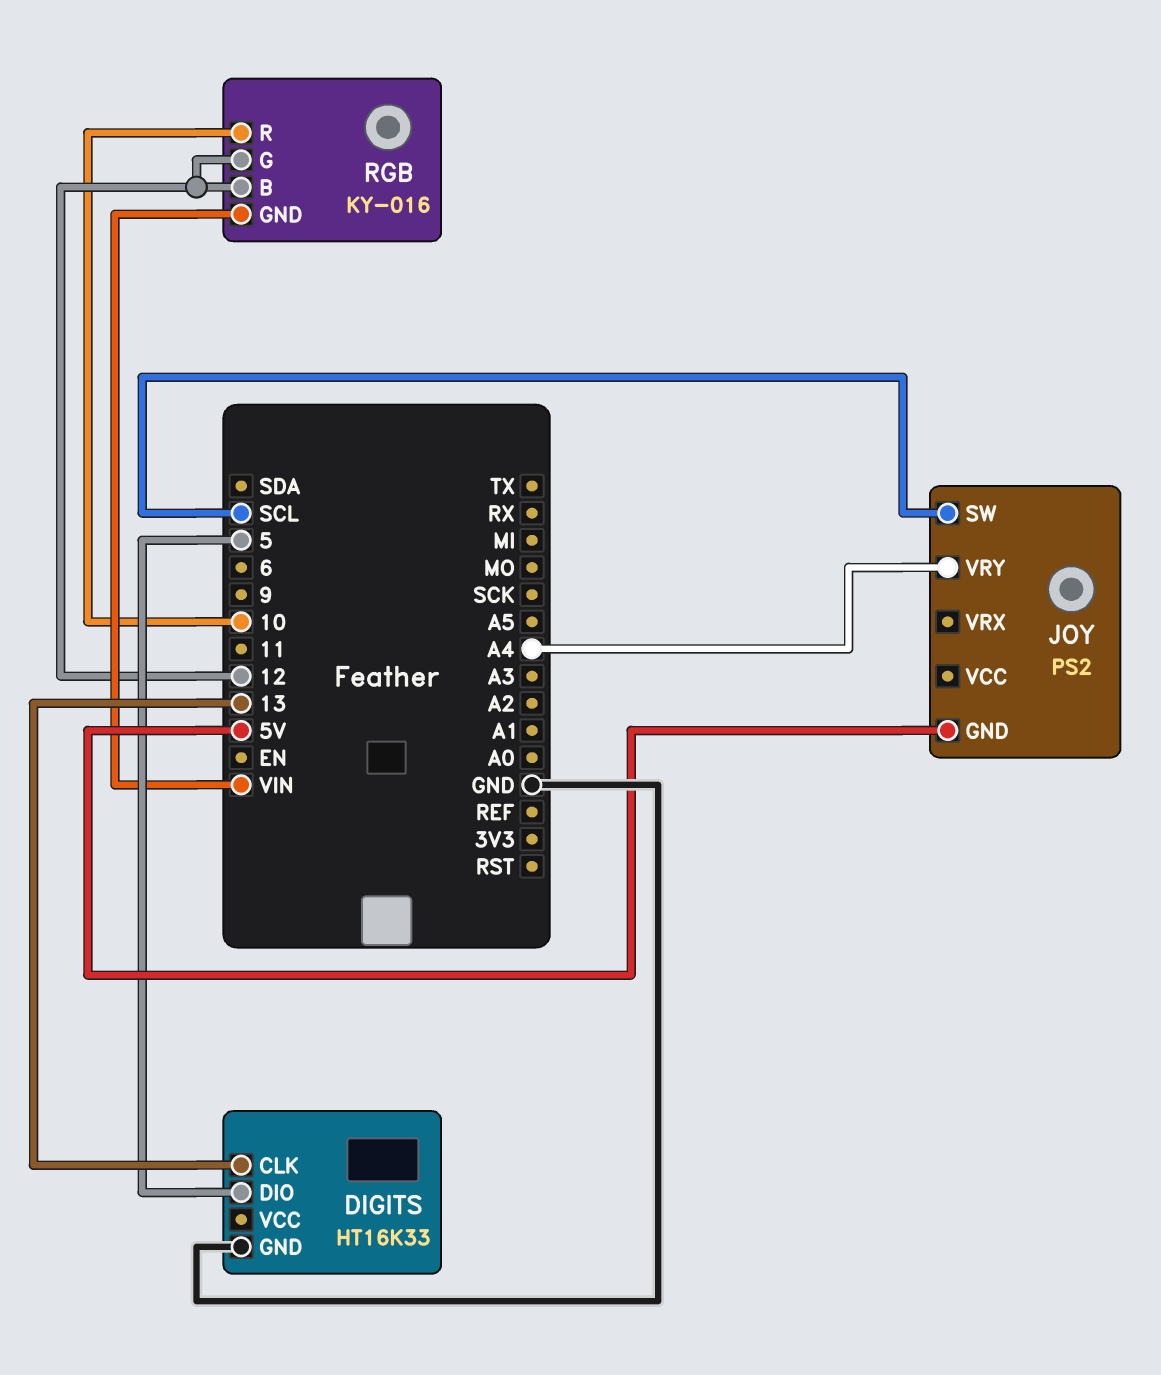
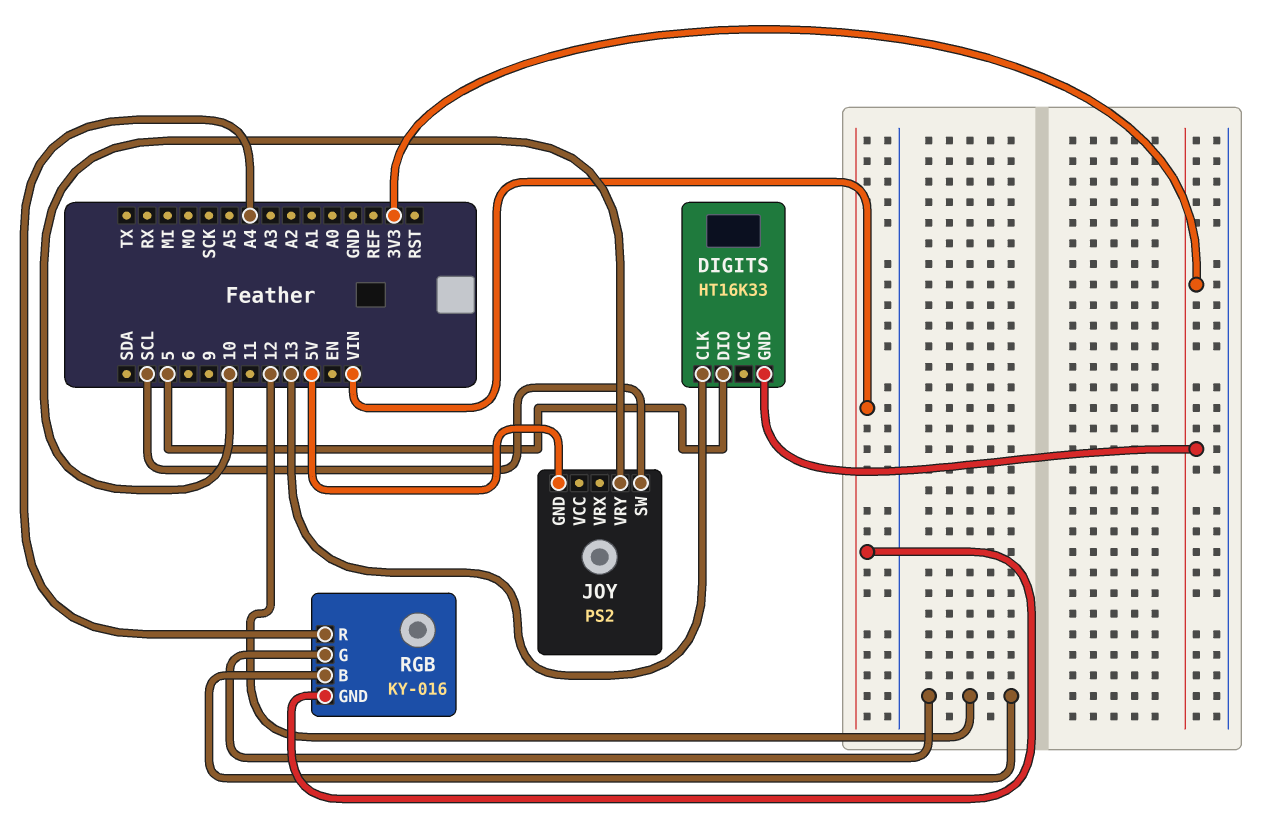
DIGITS pin GND: GND -> 3V3
JOY pin VRY: A4 -> 10
RGB pin R: 10 -> A4

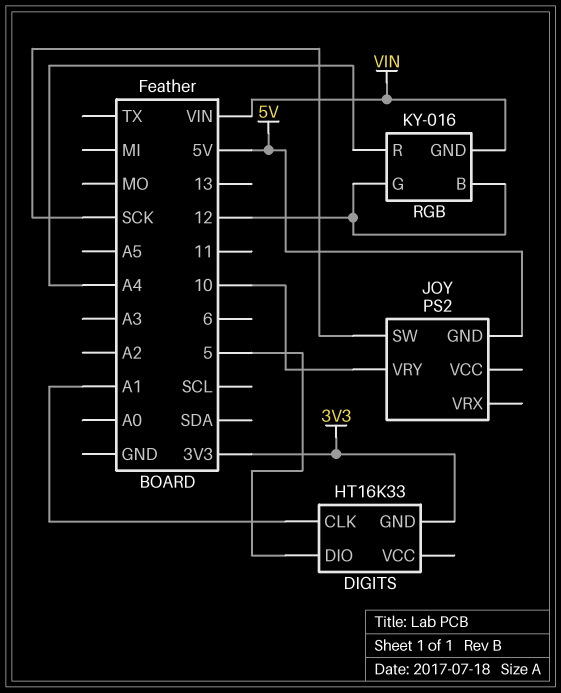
DIGITS pin CLK: 13 -> A1
JOY pin SW: SCL -> SCK

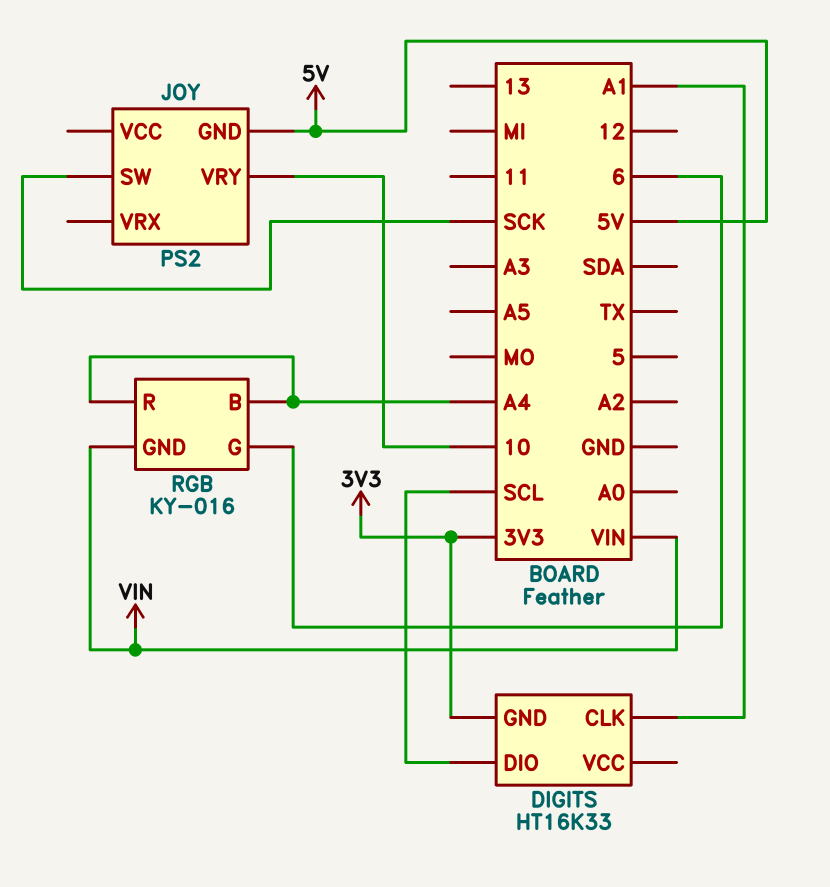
DIGITS pin DIO: 5 -> SCL
RGB pin B: 12 -> A4
RGB pin G: 12 -> 6

